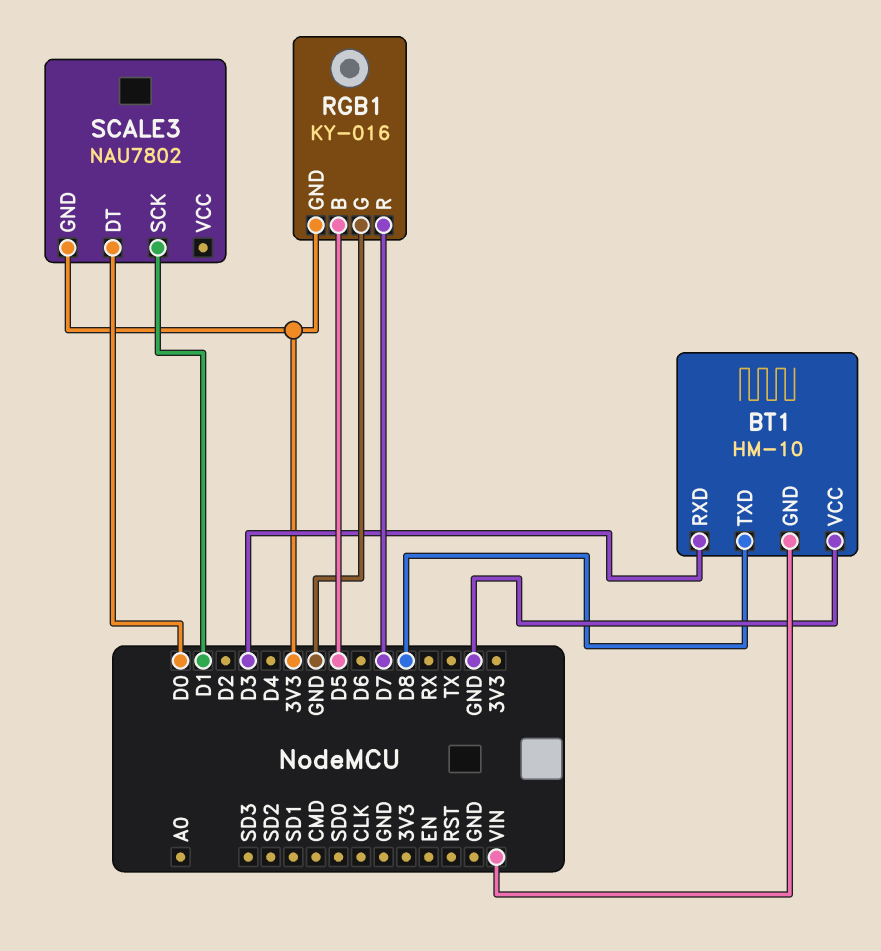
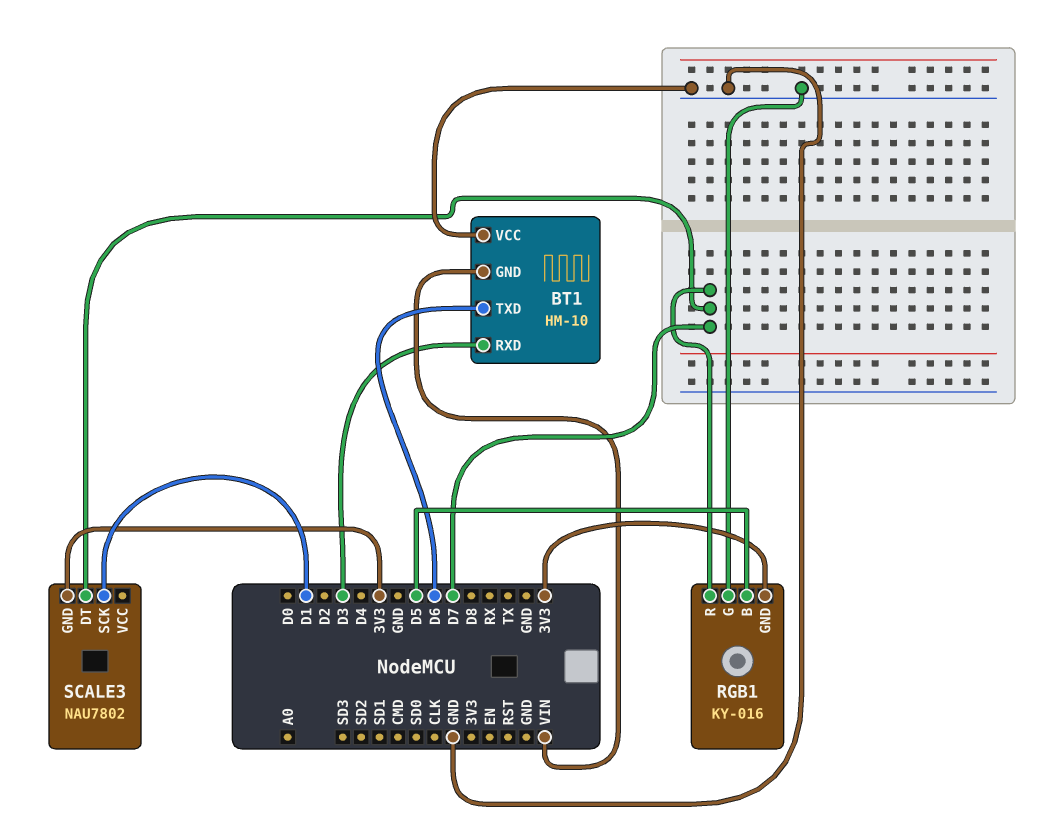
BT1 pin TXD: D8 -> D6
SCALE3 pin DT: D0 -> D7

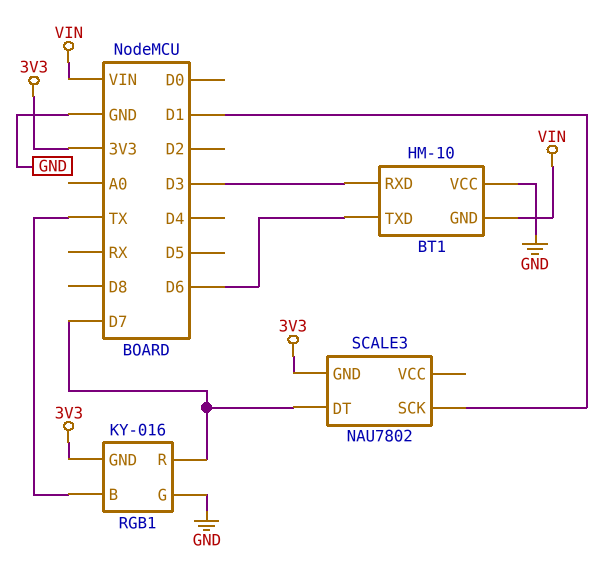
RGB1 pin B: D5 -> TX

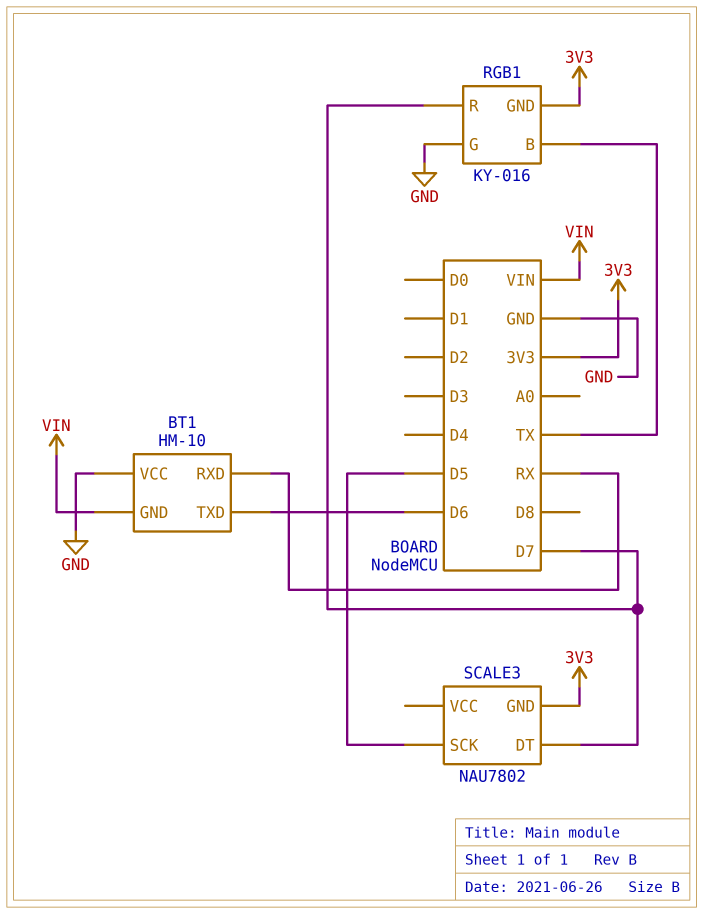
BT1 pin RXD: D3 -> RX
SCALE3 pin SCK: D1 -> D5

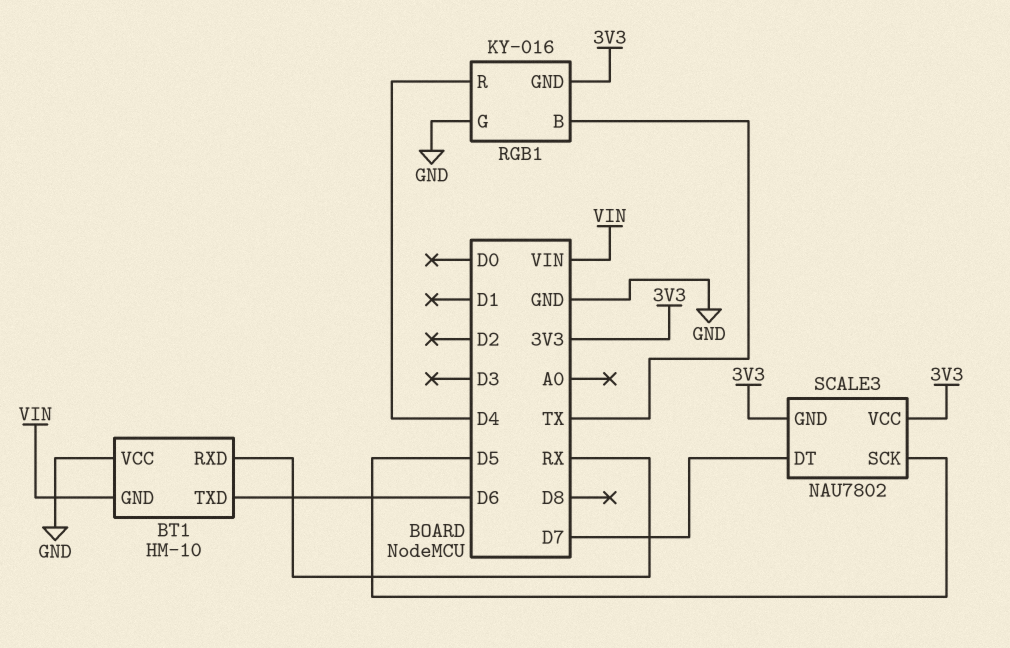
RGB1 pin R: D7 -> D4
SCALE3 pin VCC: none -> 3V3

